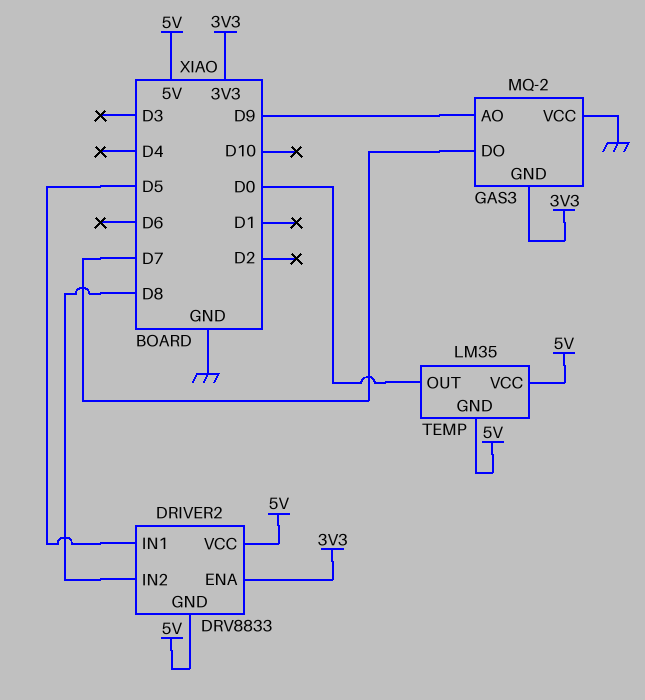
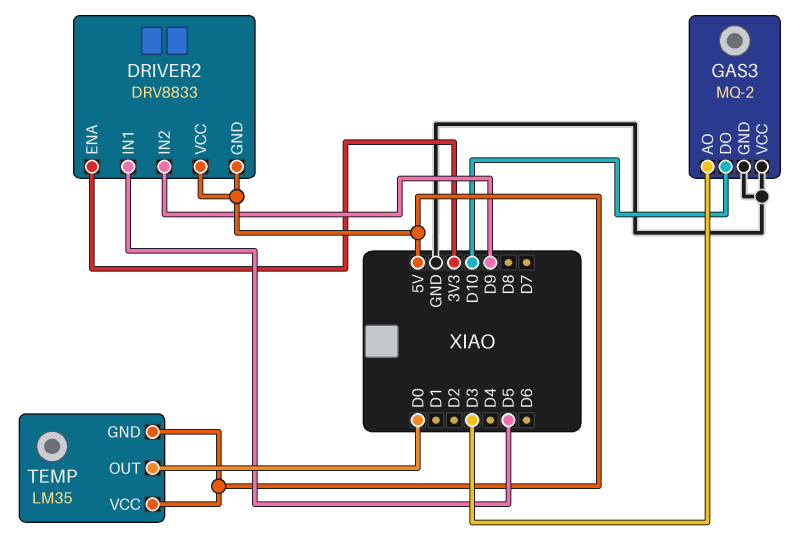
DRIVER2 pin IN2: D8 -> D9
GAS3 pin AO: D9 -> D3
GAS3 pin DO: D7 -> D10
GAS3 pin GND: 3V3 -> GND

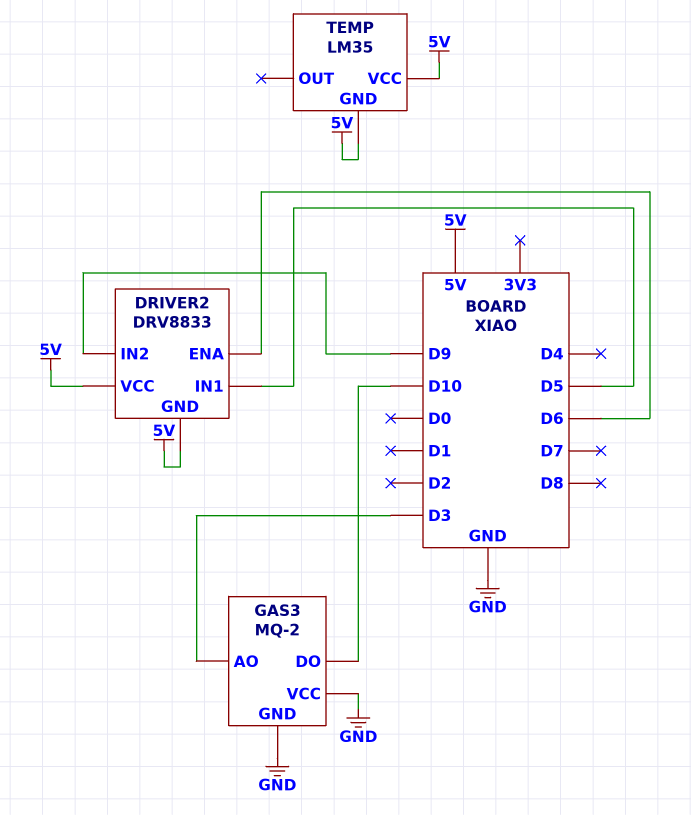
DRIVER2 pin ENA: 3V3 -> D6
TEMP pin OUT: D0 -> none

